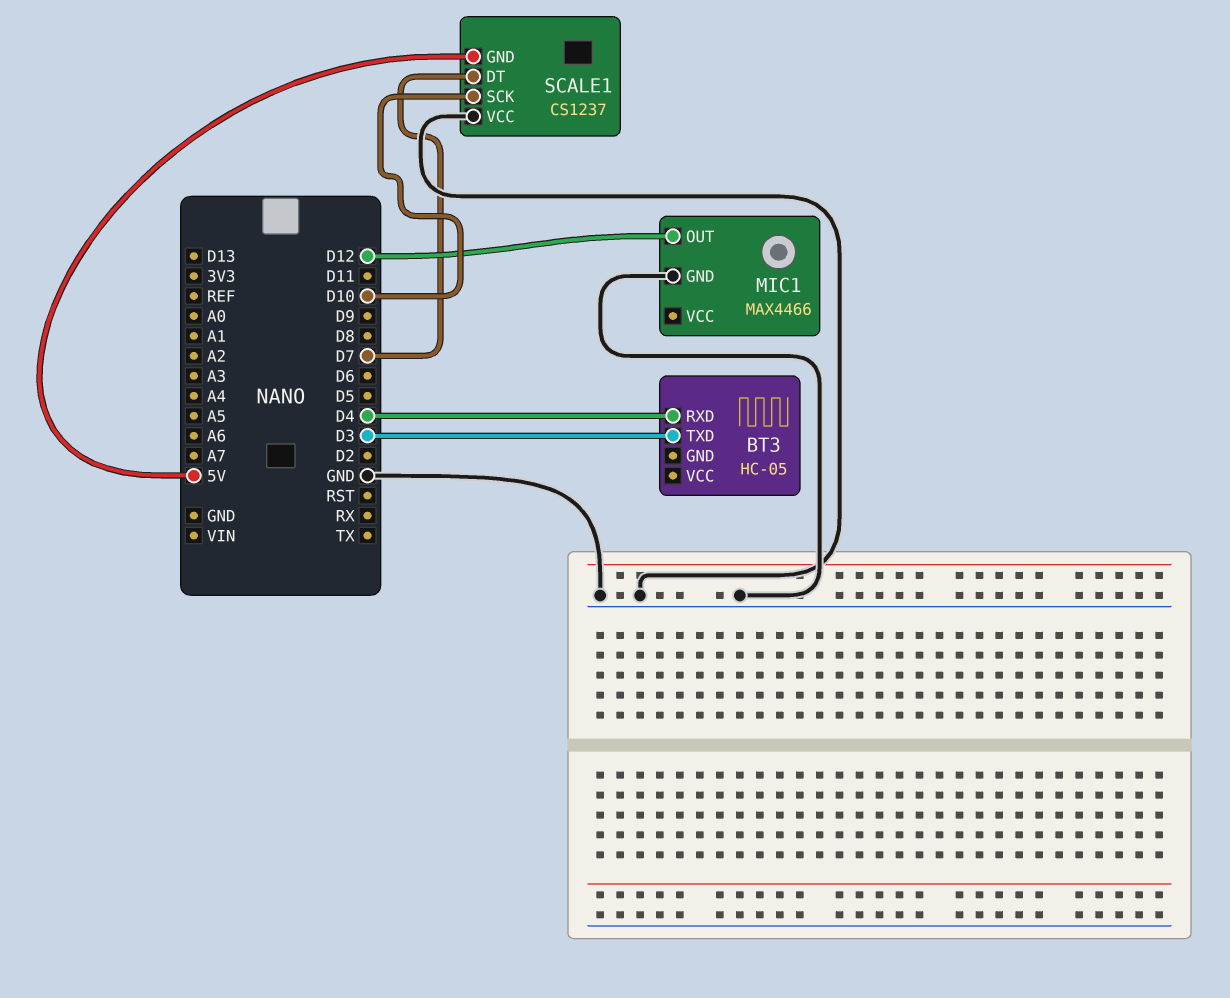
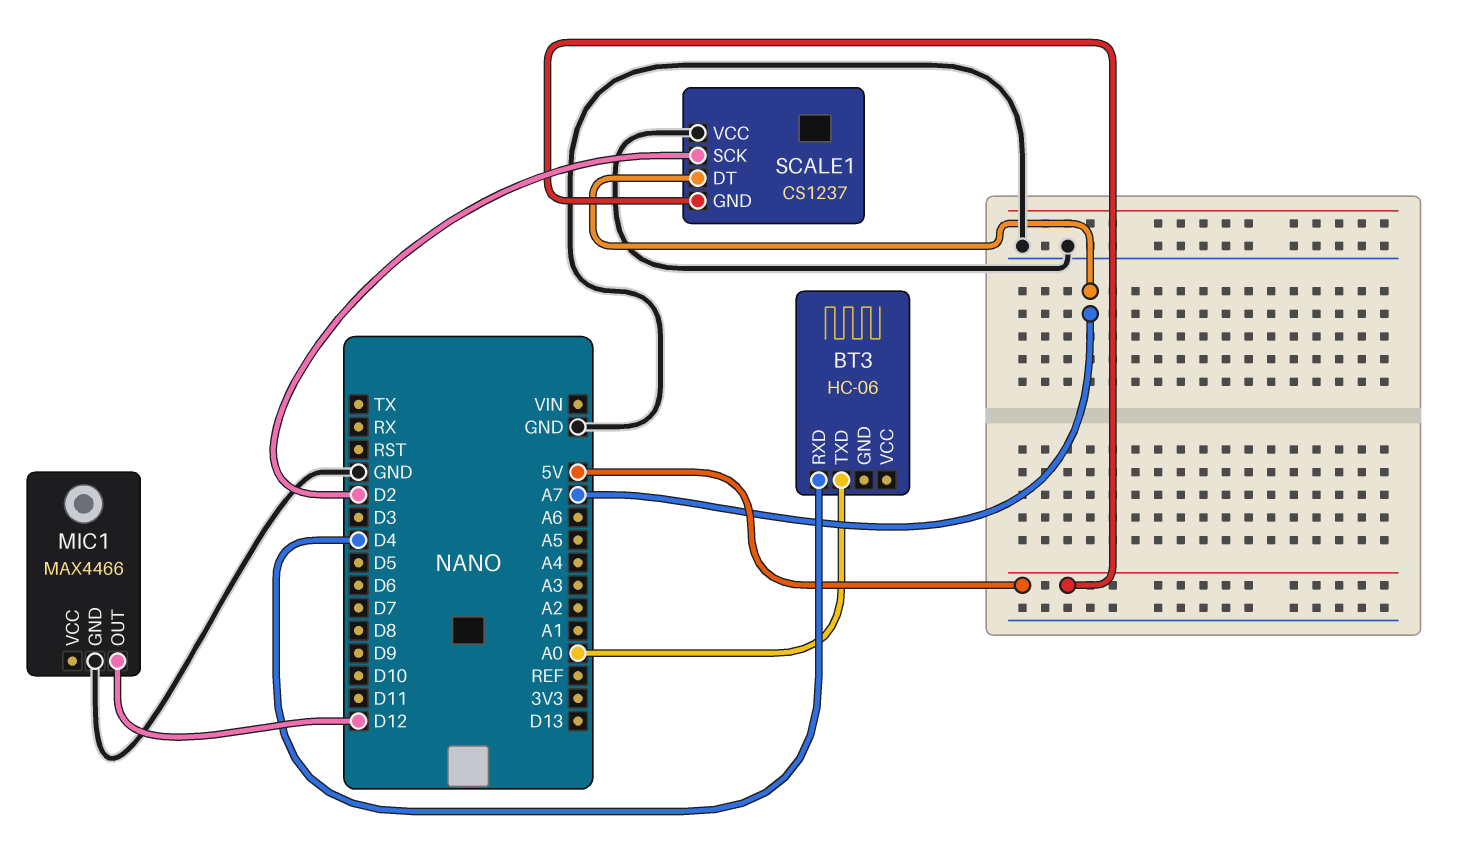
BT3: HC-05 -> HC-06
BT3 pin TXD: D3 -> A0
SCALE1 pin DT: D7 -> A7
SCALE1 pin SCK: D10 -> D2

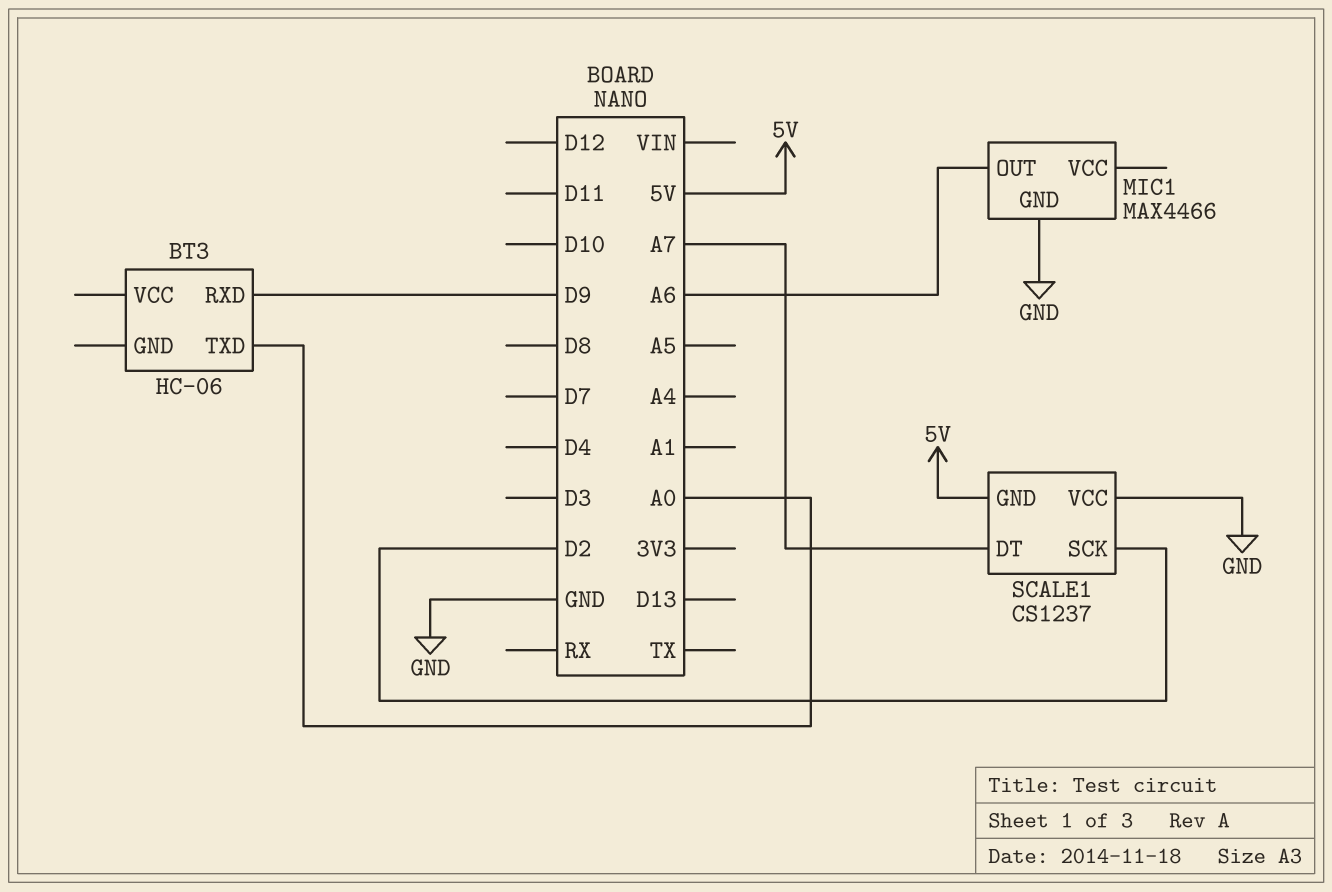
BT3 pin RXD: D4 -> D9
MIC1 pin OUT: D12 -> A6

